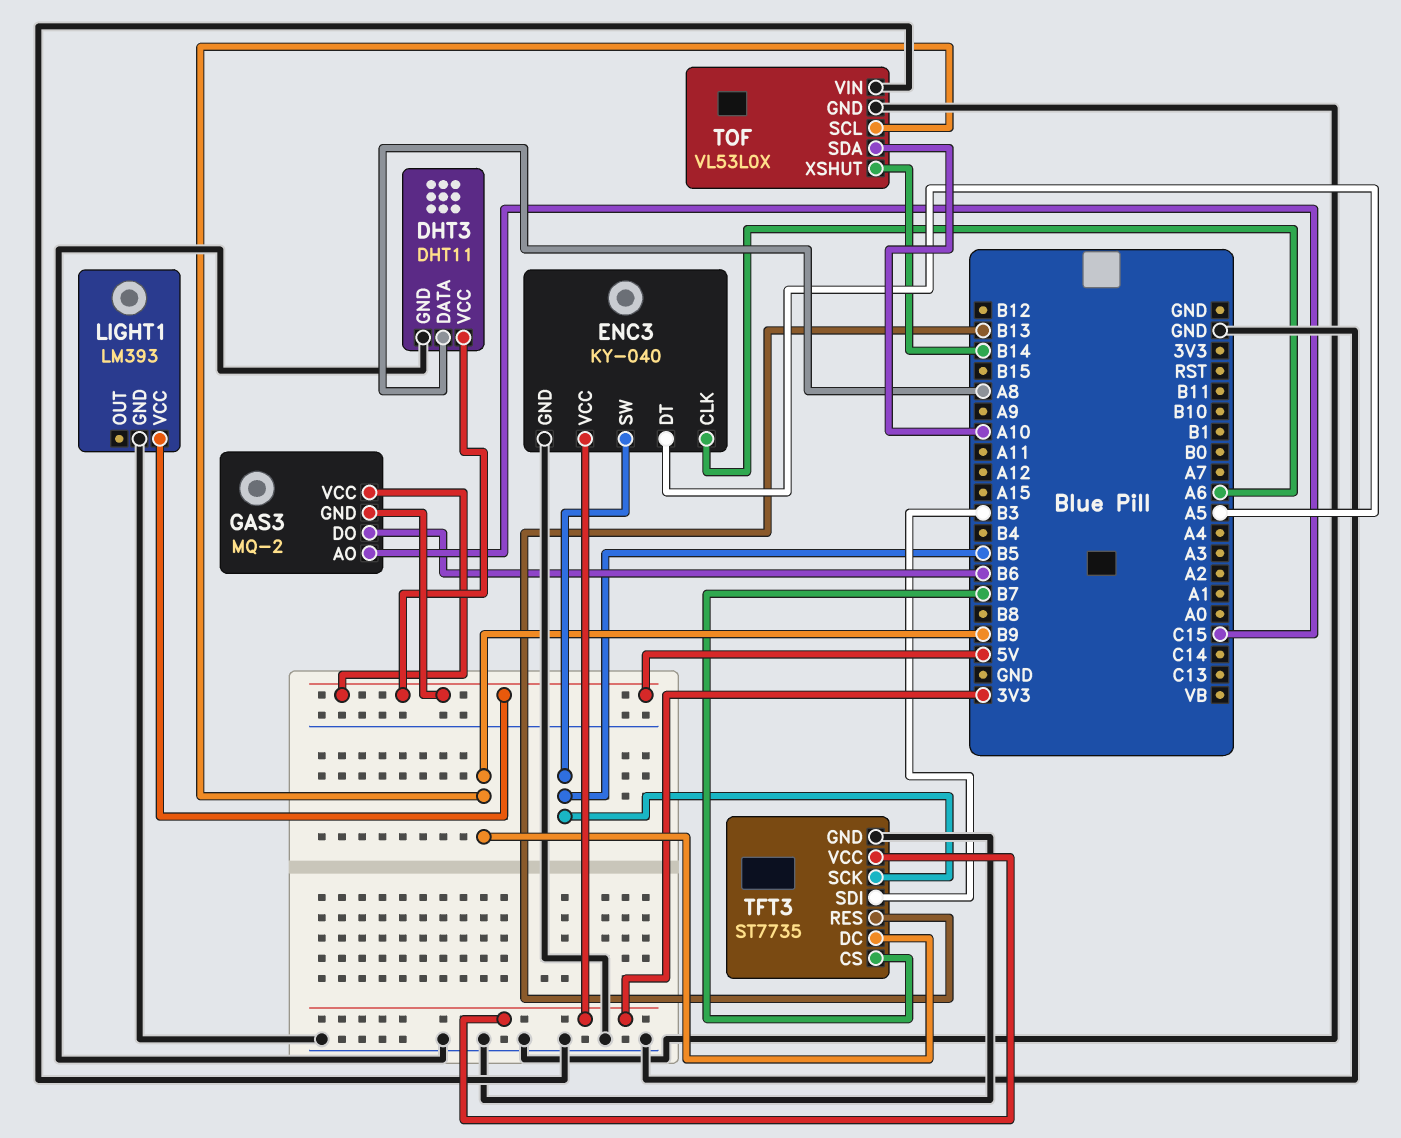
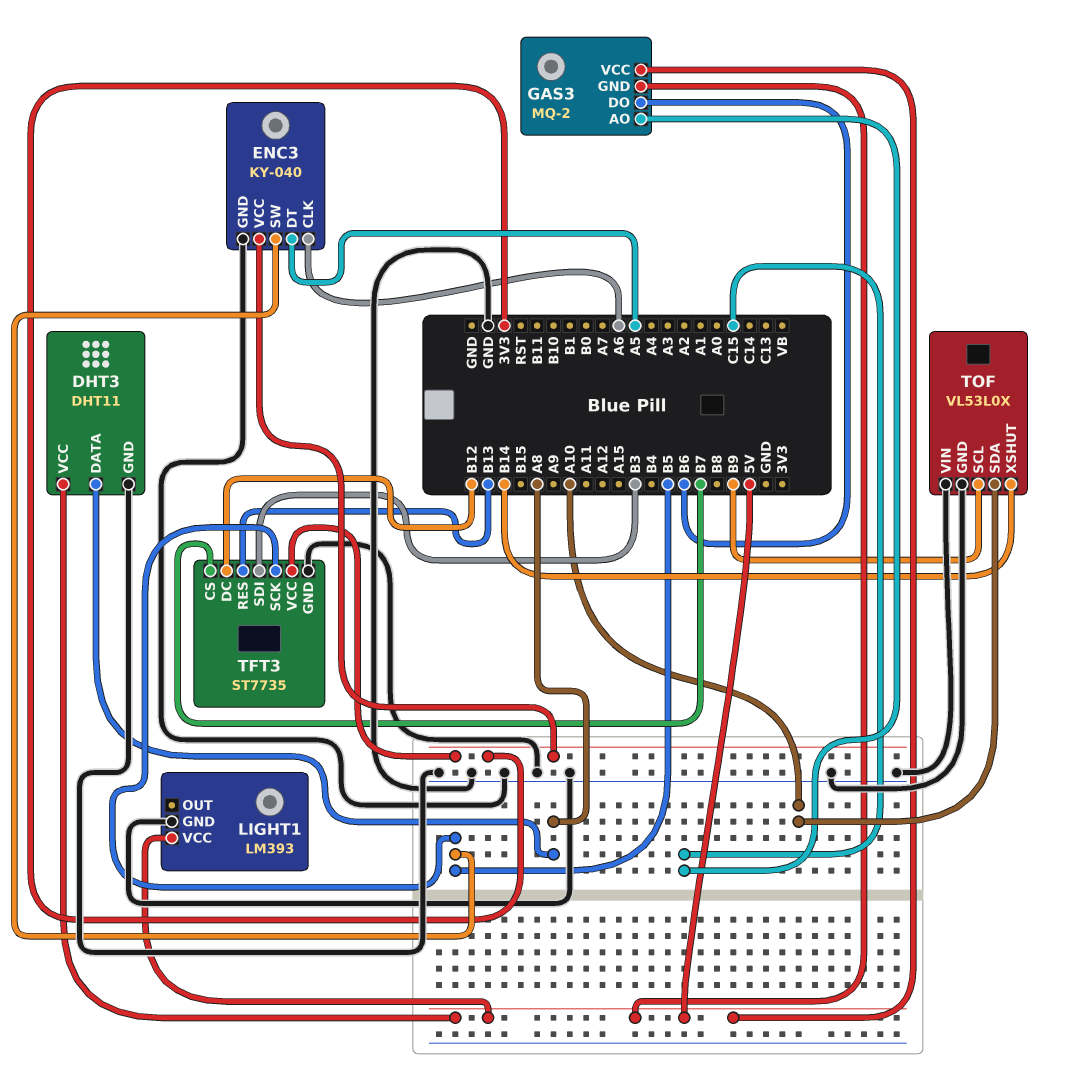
TFT3 pin DC: B9 -> B12

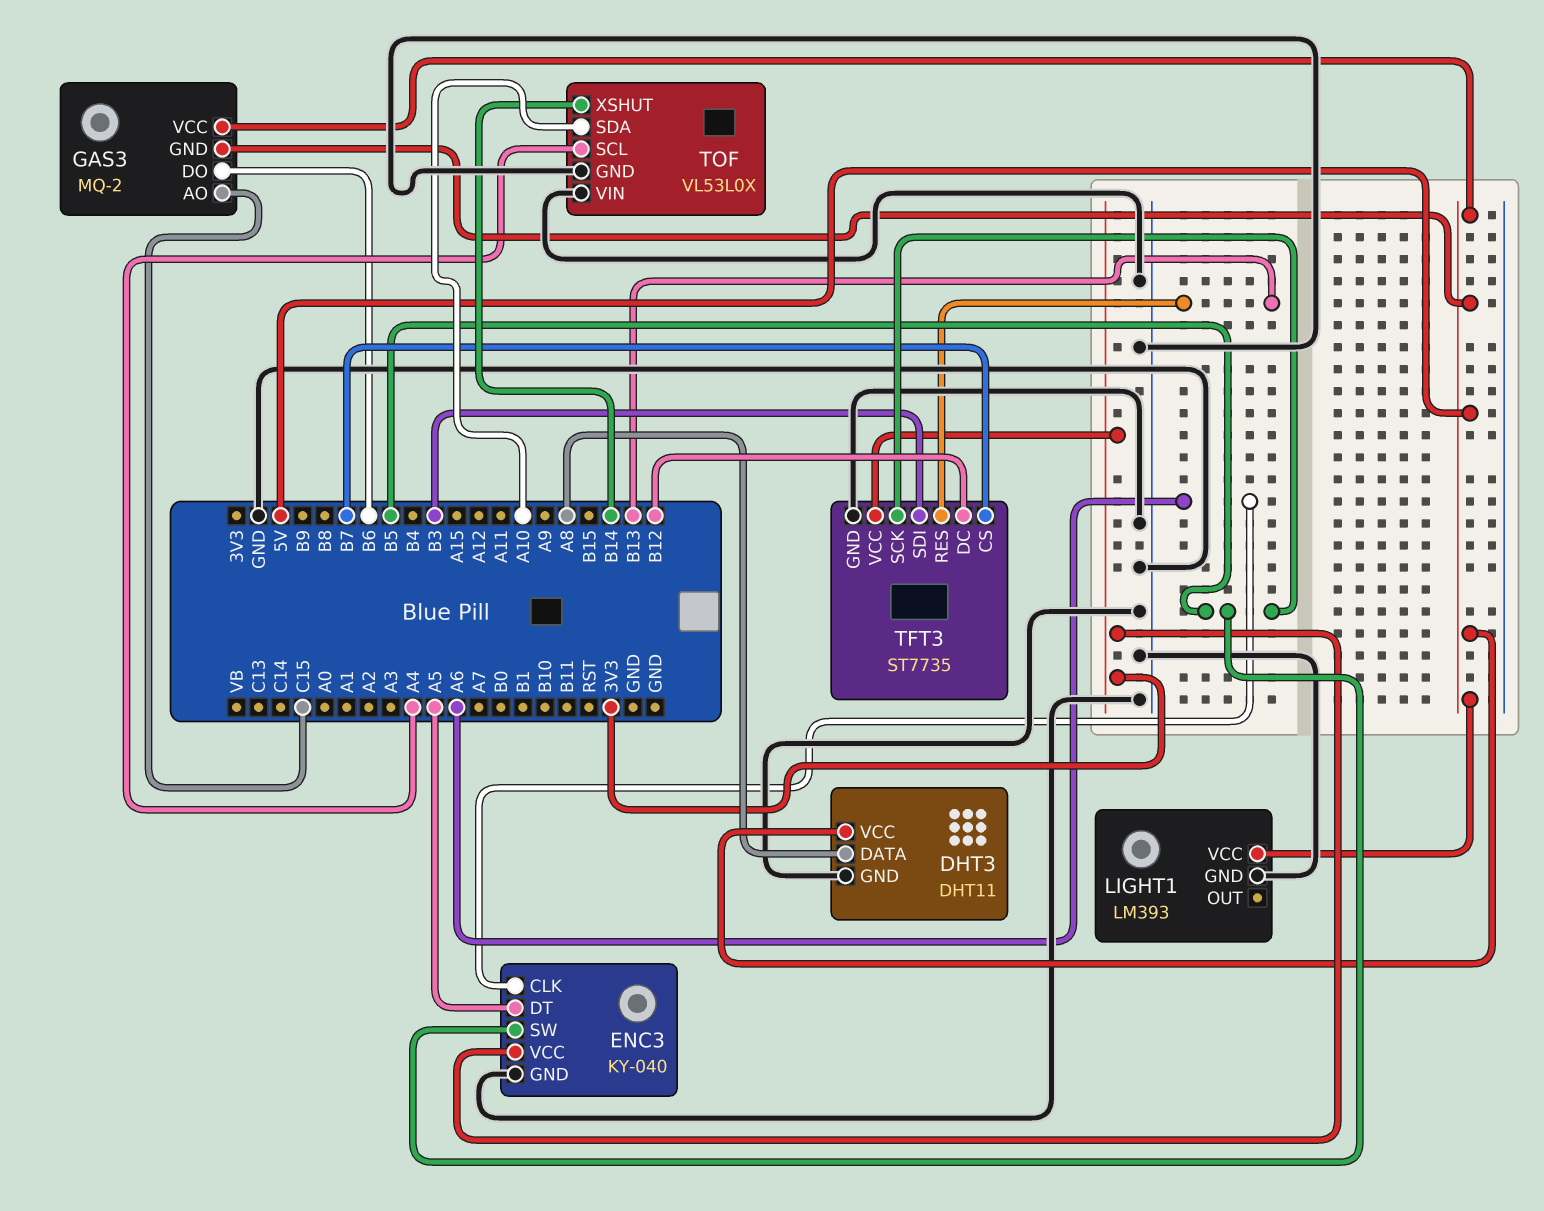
TOF pin SCL: B9 -> A4

